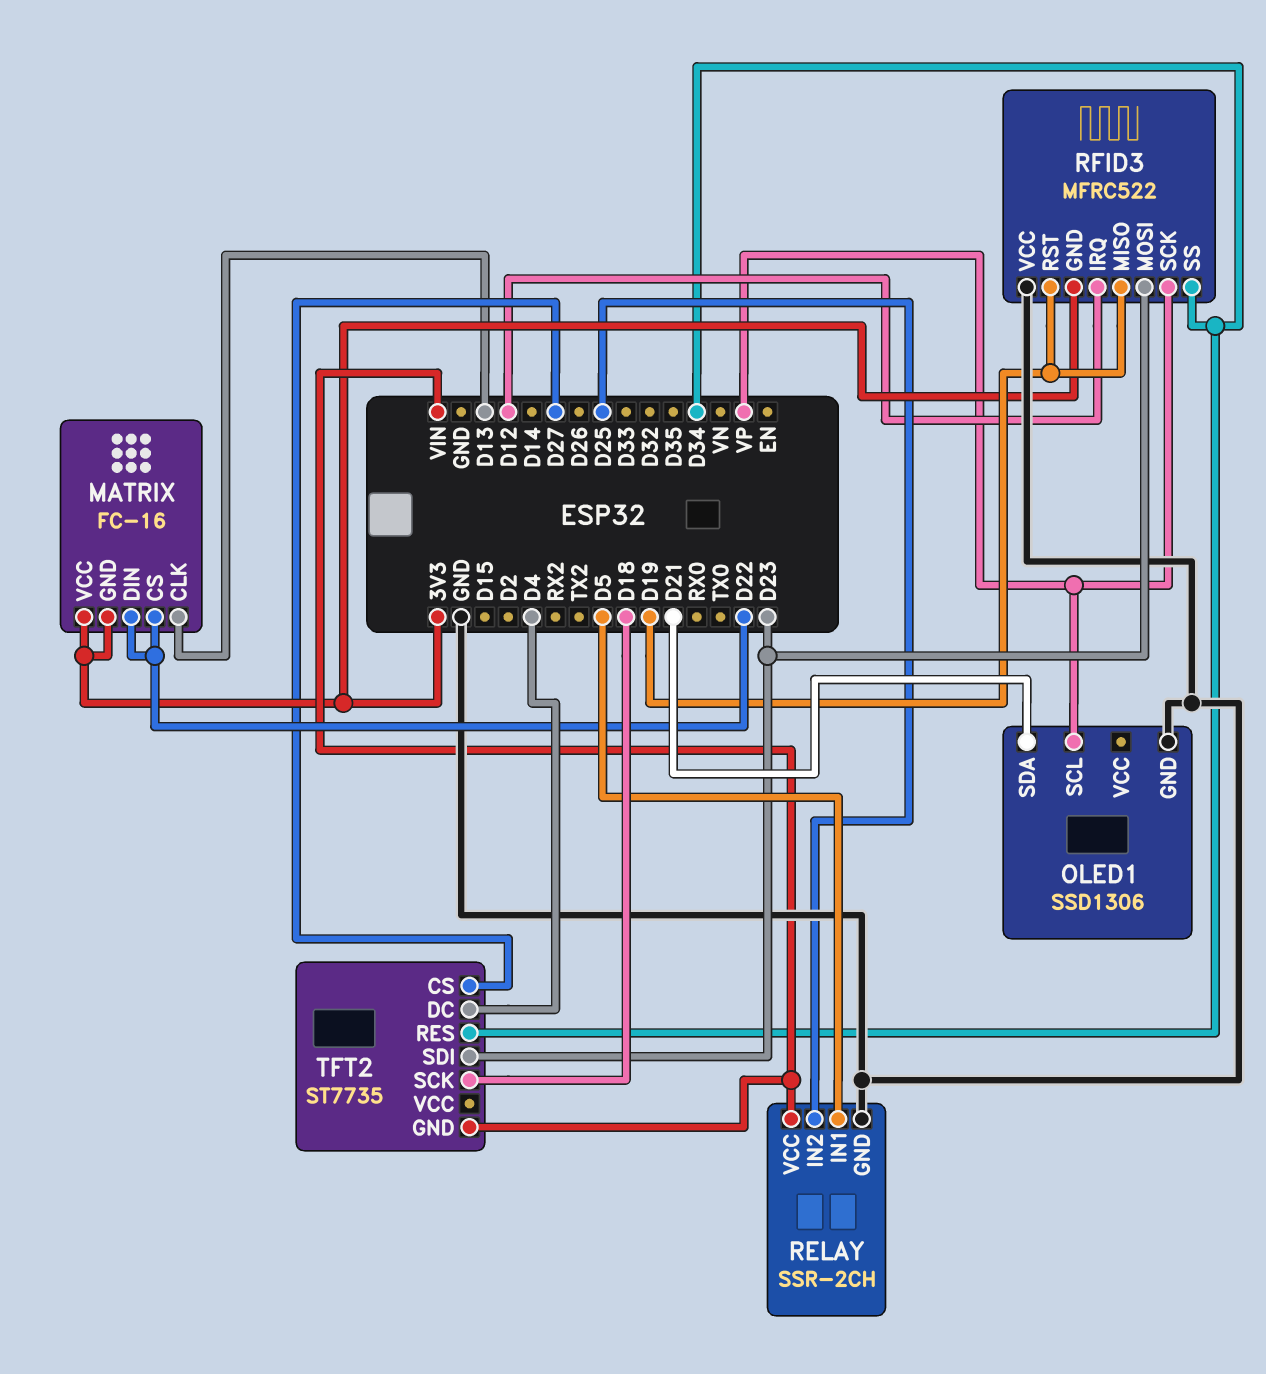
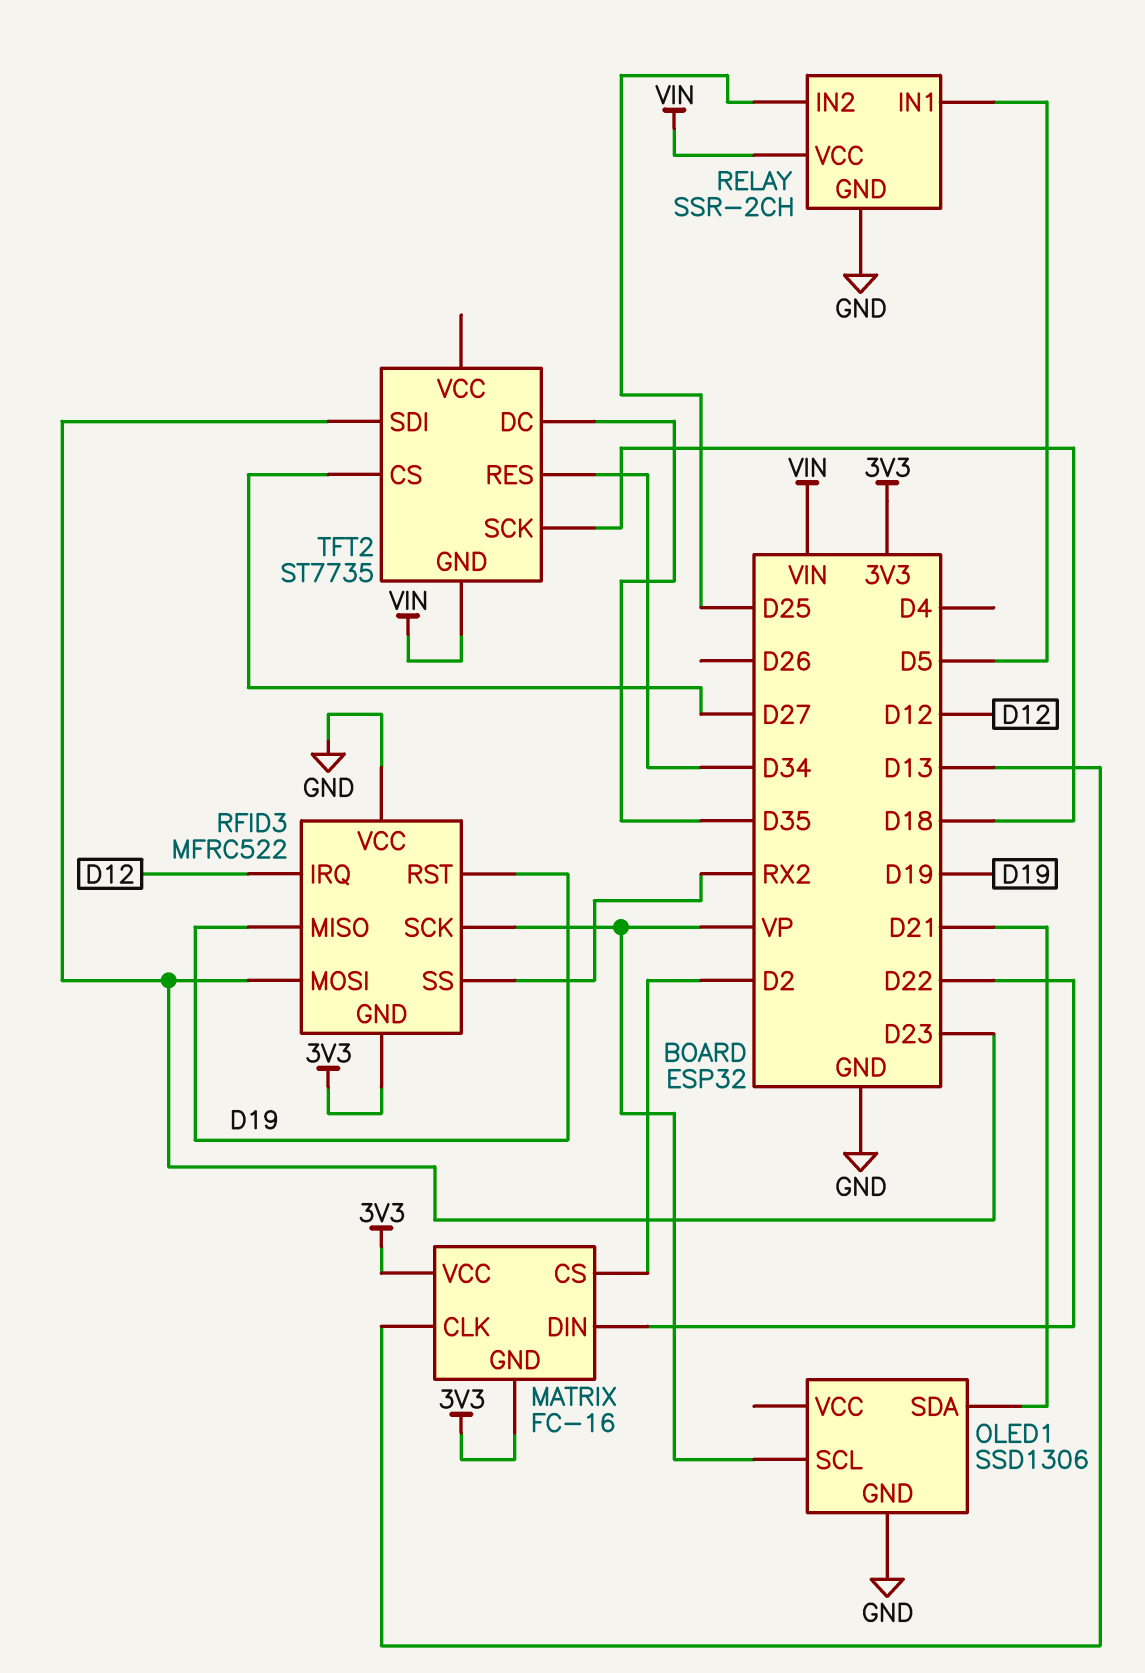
MATRIX pin CS: D22 -> D2
RFID3 pin SS: D34 -> RX2
TFT2 pin DC: D4 -> D35

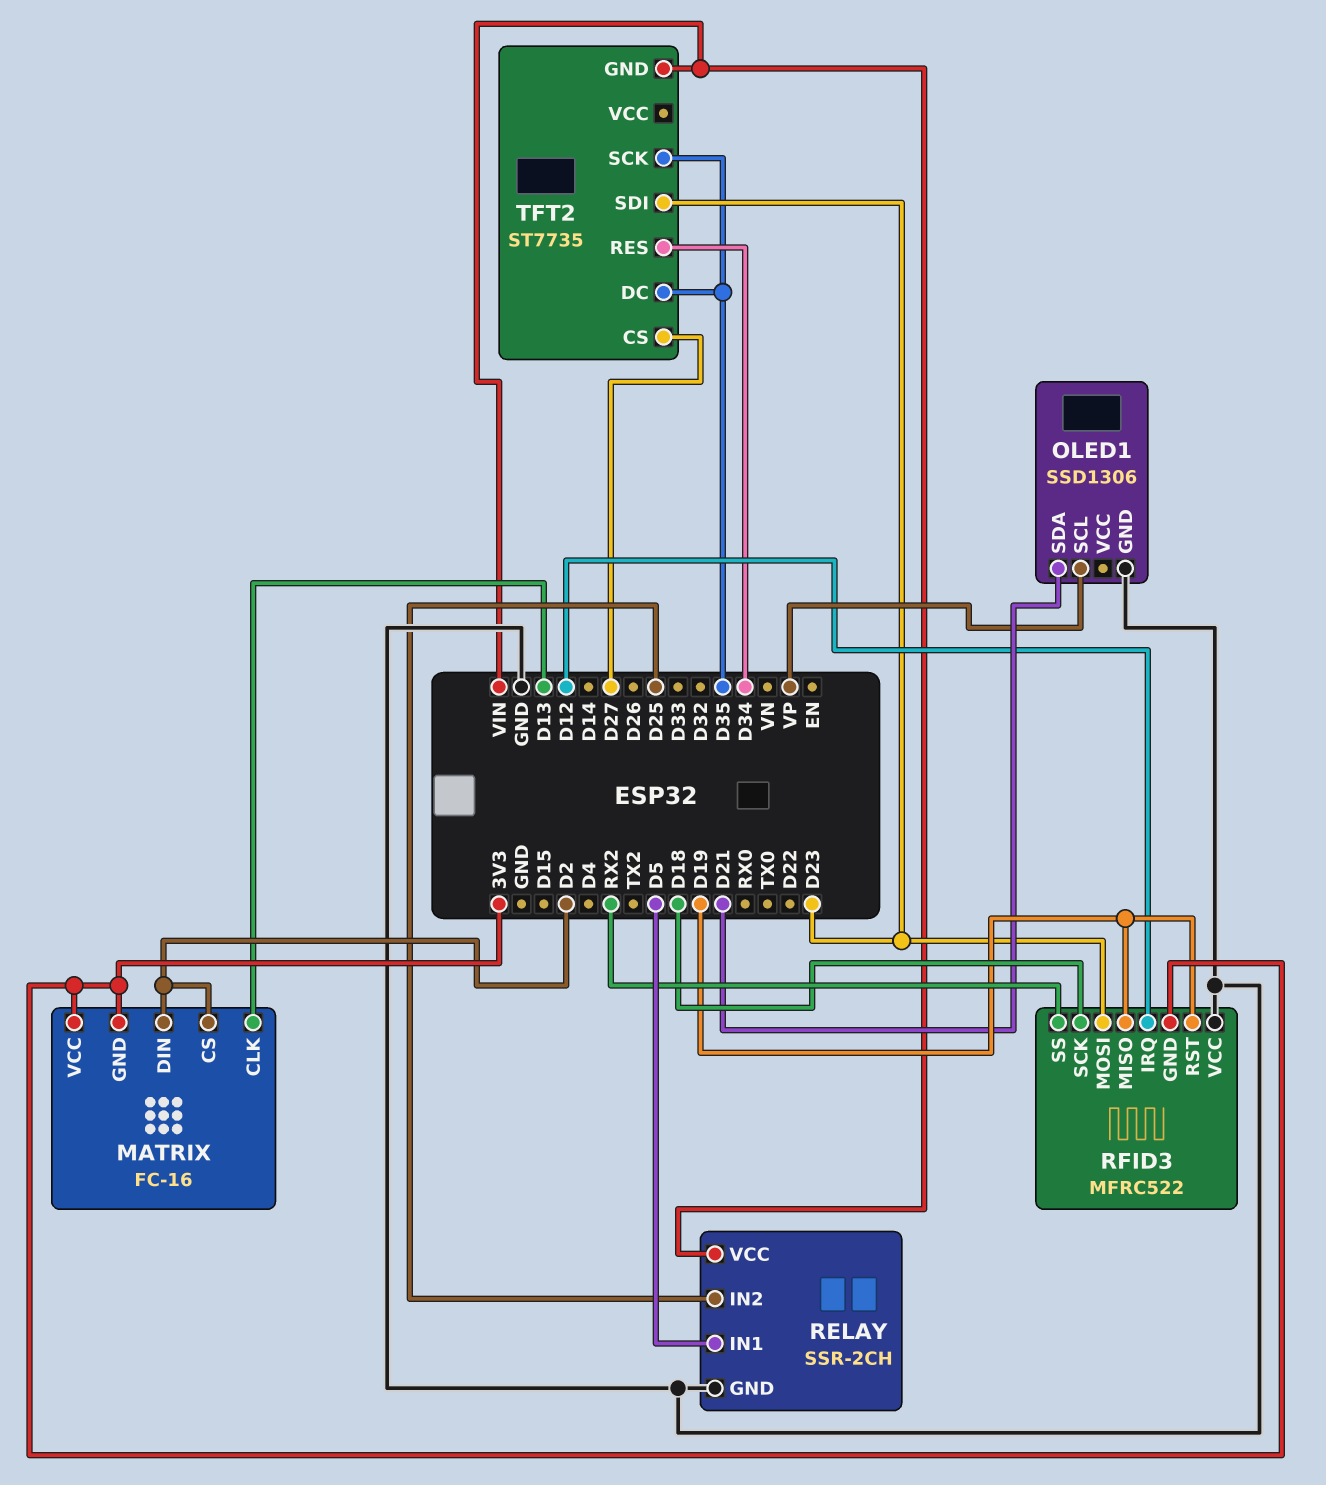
MATRIX pin DIN: D22 -> D2
RFID3 pin SCK: VP -> D18
TFT2 pin SCK: D18 -> D35

